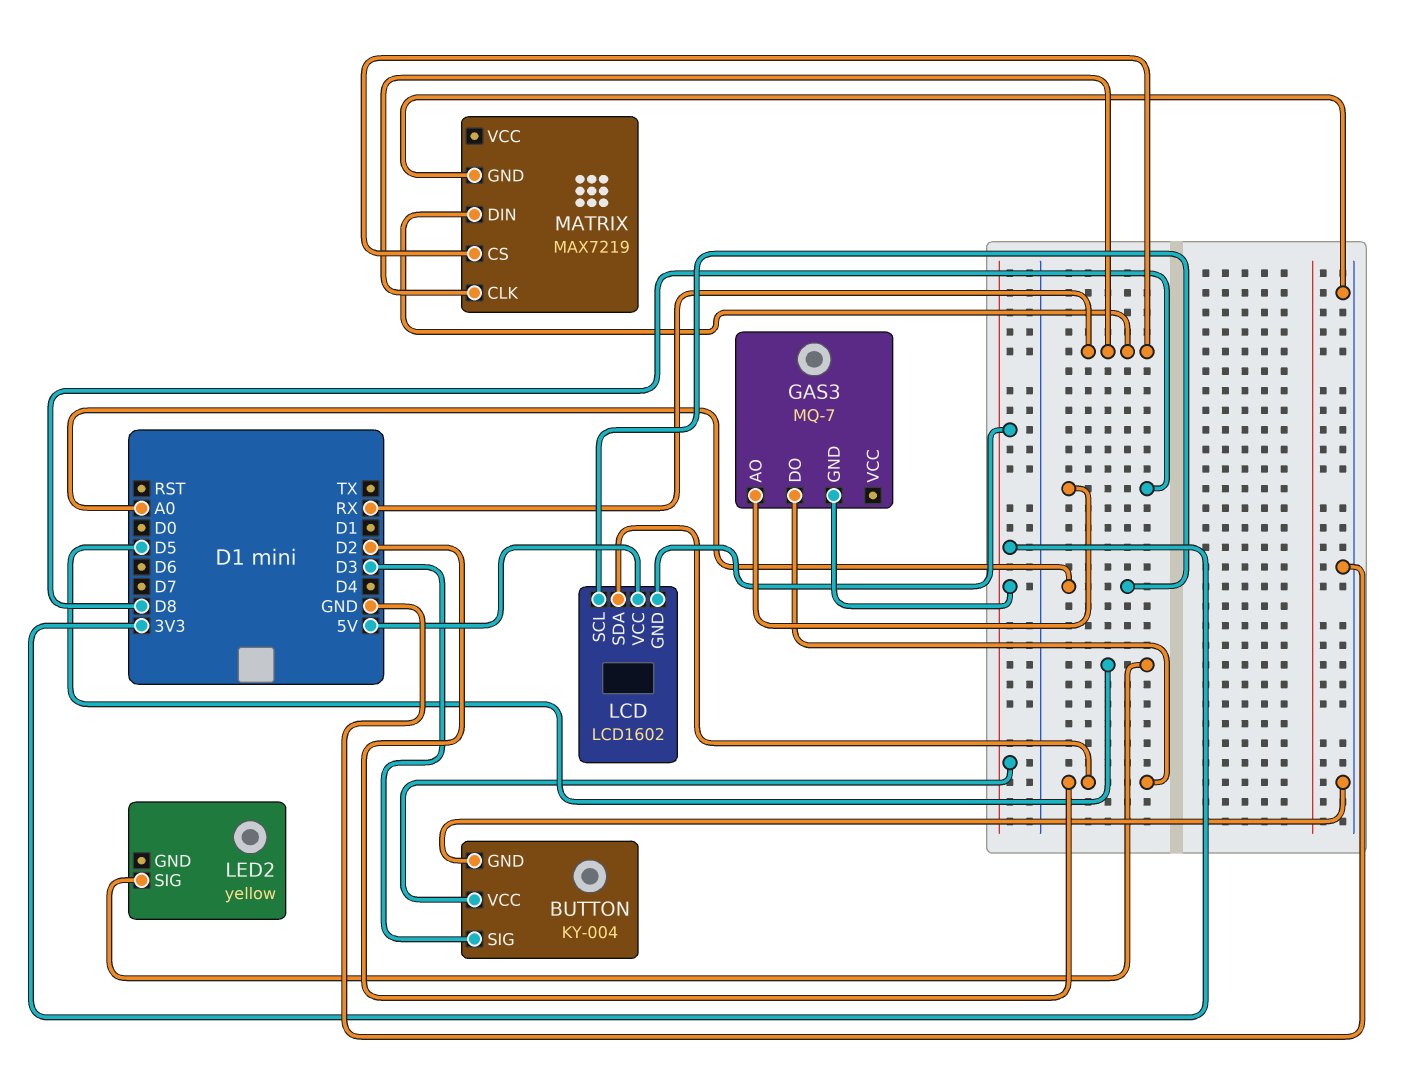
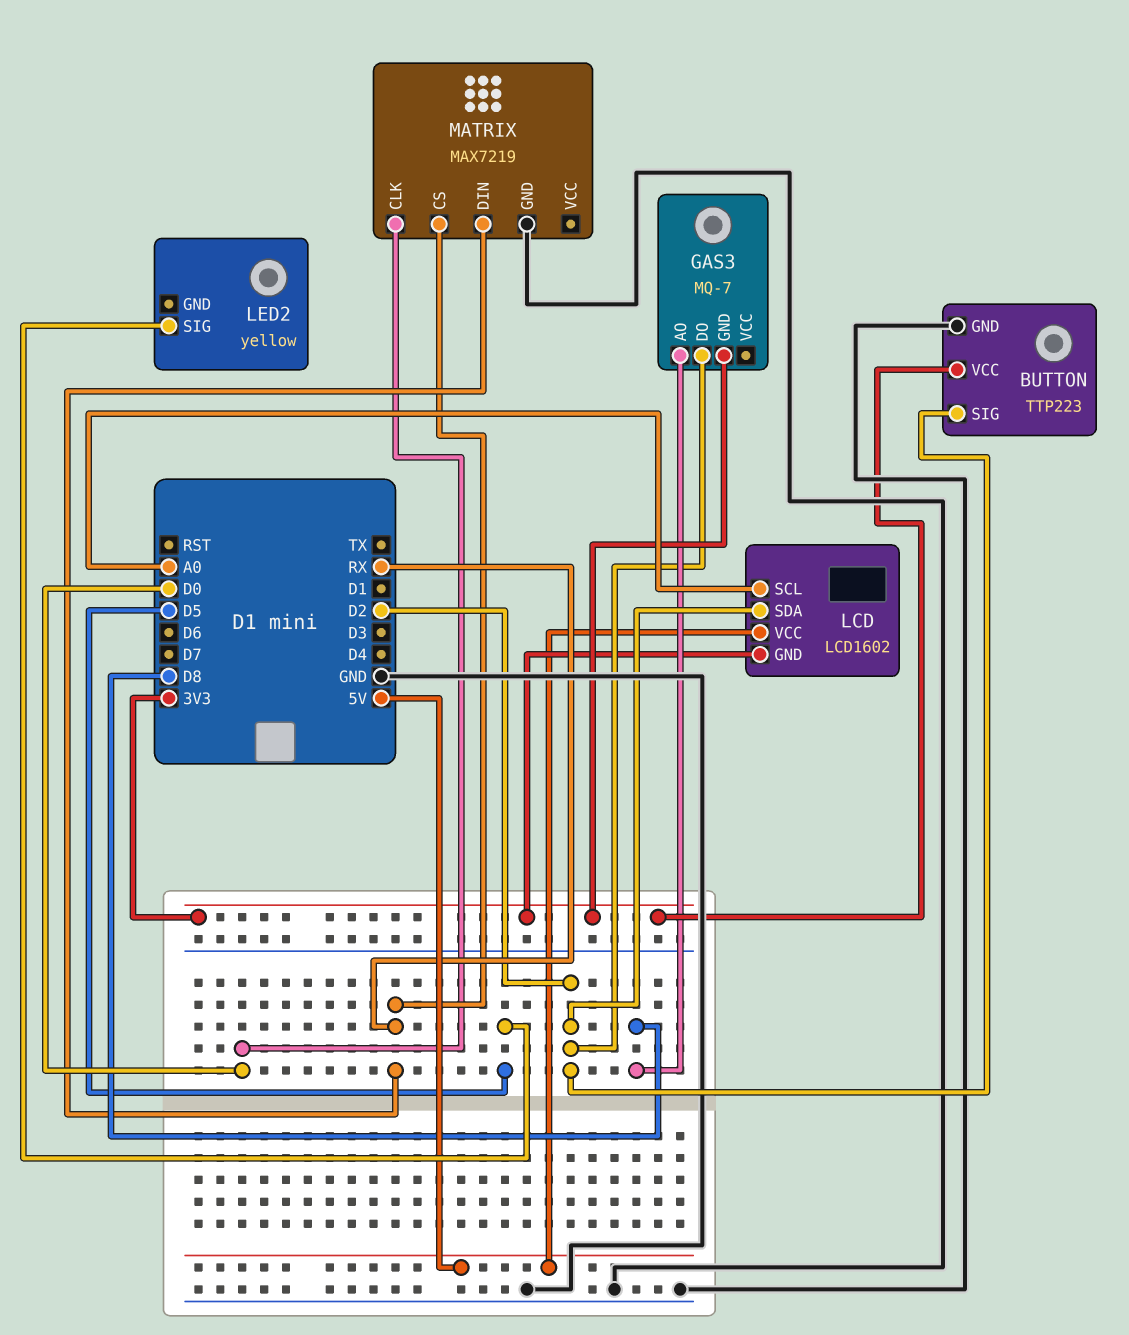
BUTTON: KY-004 -> TTP223
BUTTON pin SIG: D3 -> D2
MATRIX pin CLK: RX -> D0

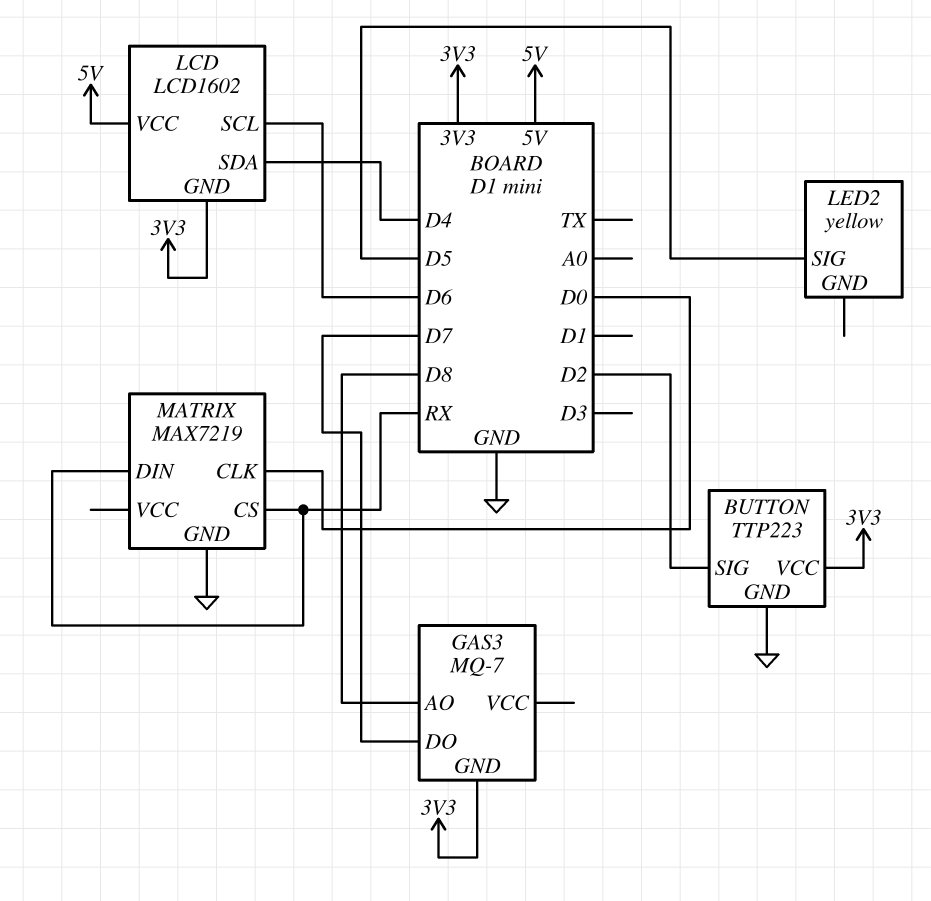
GAS3 pin DO: D2 -> D7
LCD pin SCL: A0 -> D6
LCD pin SDA: D2 -> D4

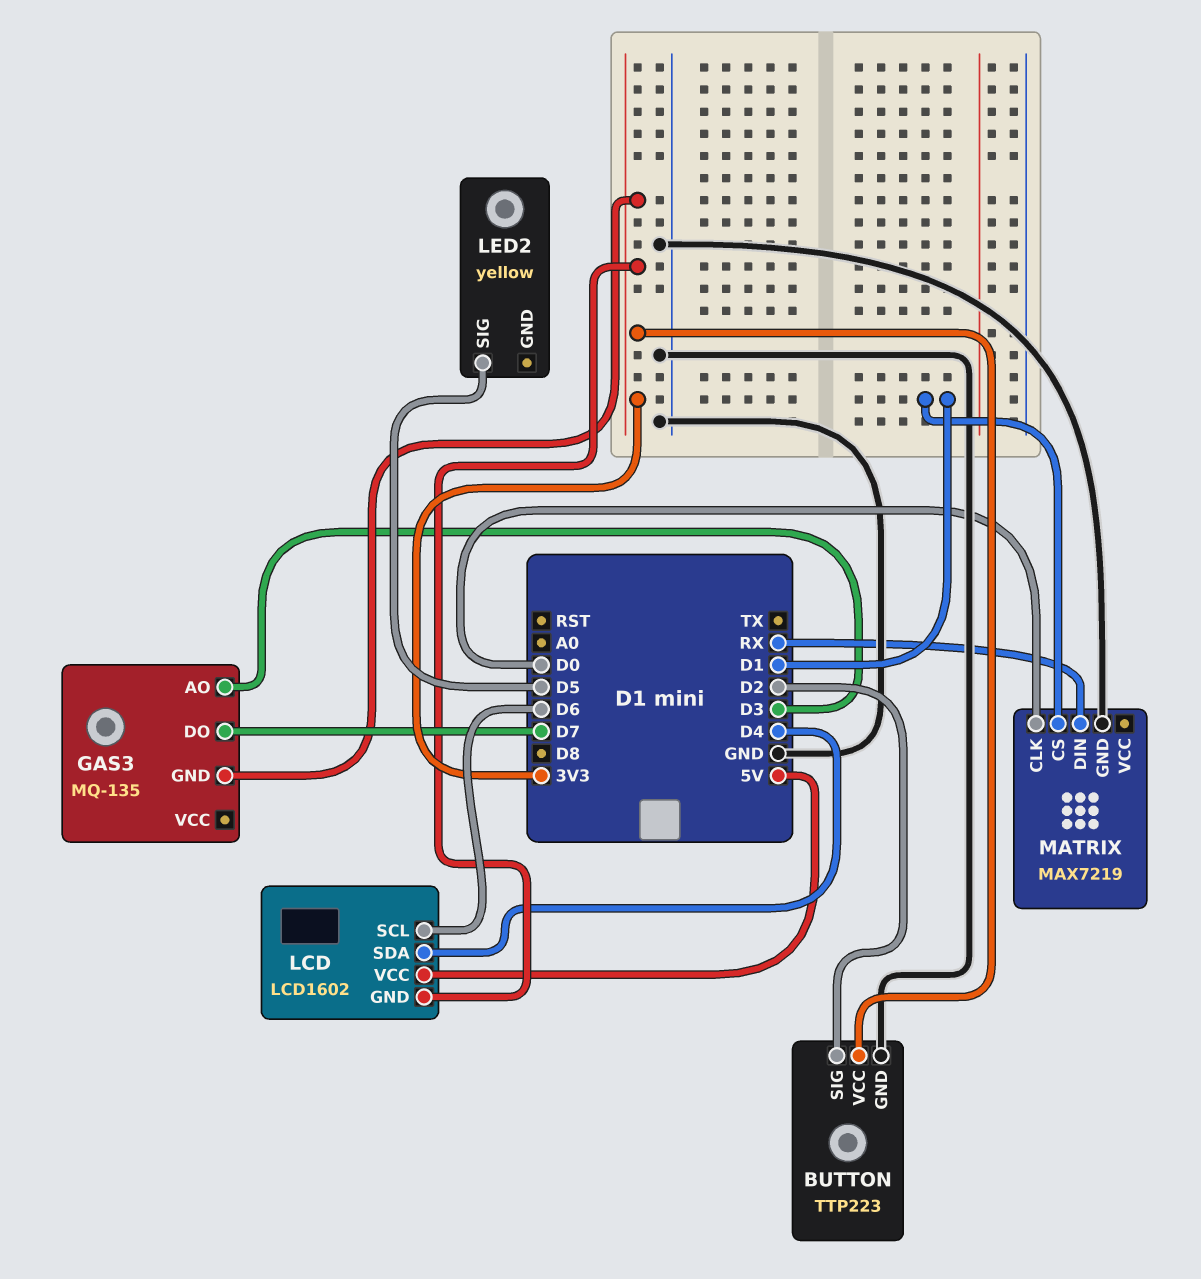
GAS3: MQ-7 -> MQ-135
GAS3 pin AO: D8 -> D3
MATRIX pin CS: RX -> D1

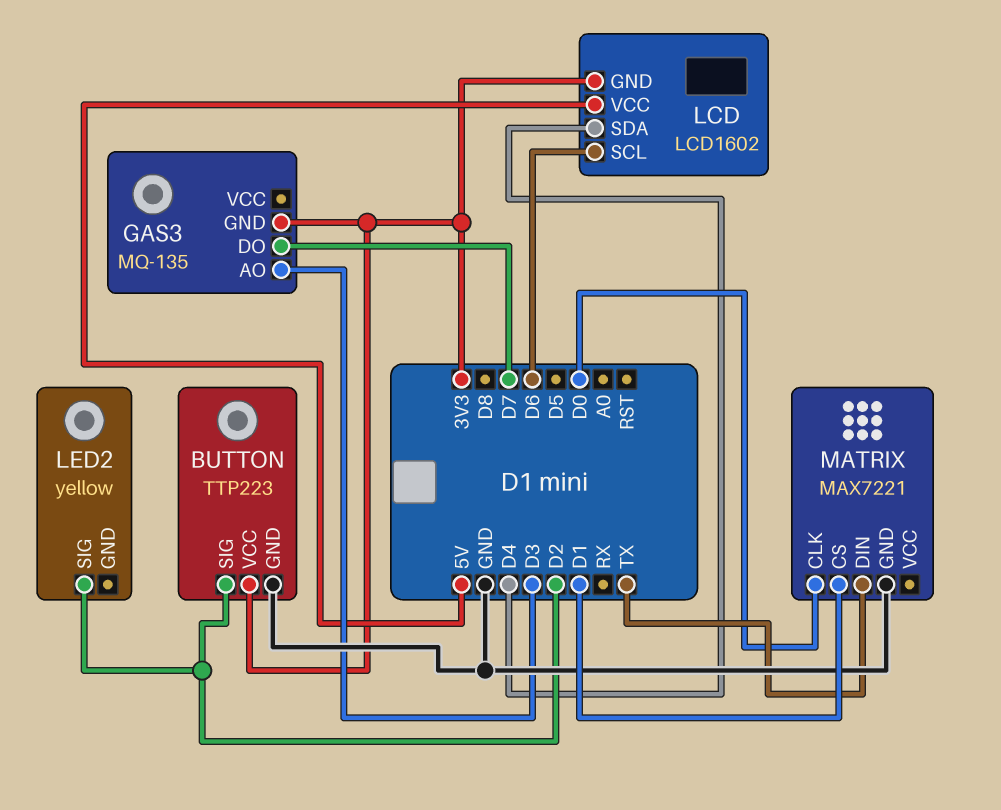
LED2 pin SIG: D5 -> D2
MATRIX: MAX7219 -> MAX7221
MATRIX pin DIN: RX -> TX

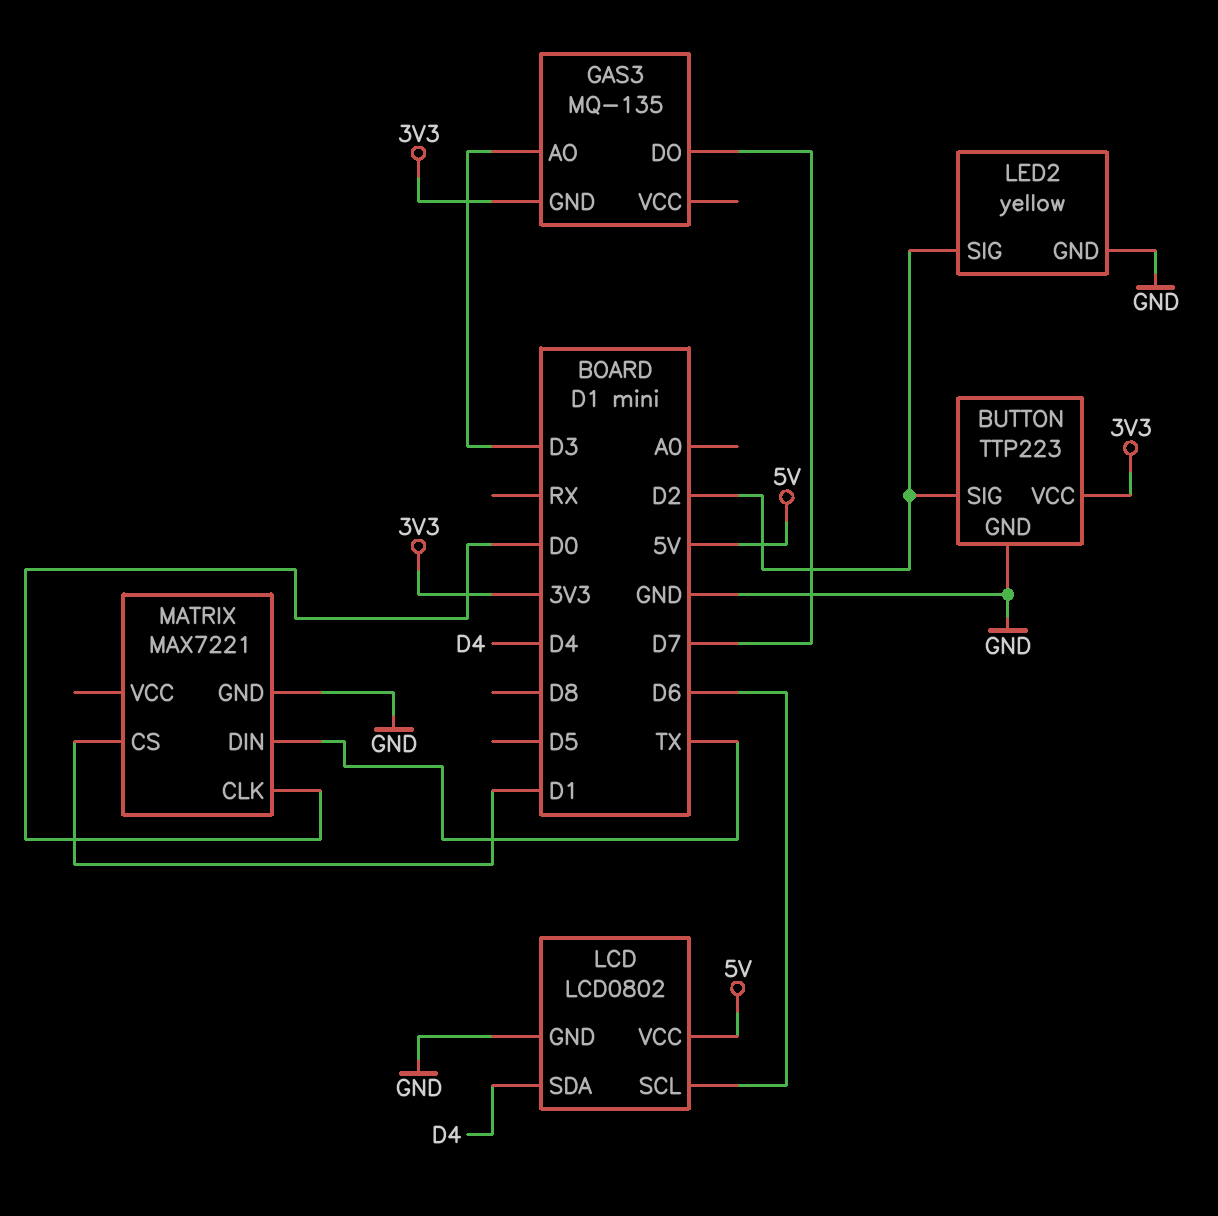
LCD: LCD1602 -> LCD0802
LCD pin GND: 3V3 -> GND
LED2 pin GND: none -> GND

